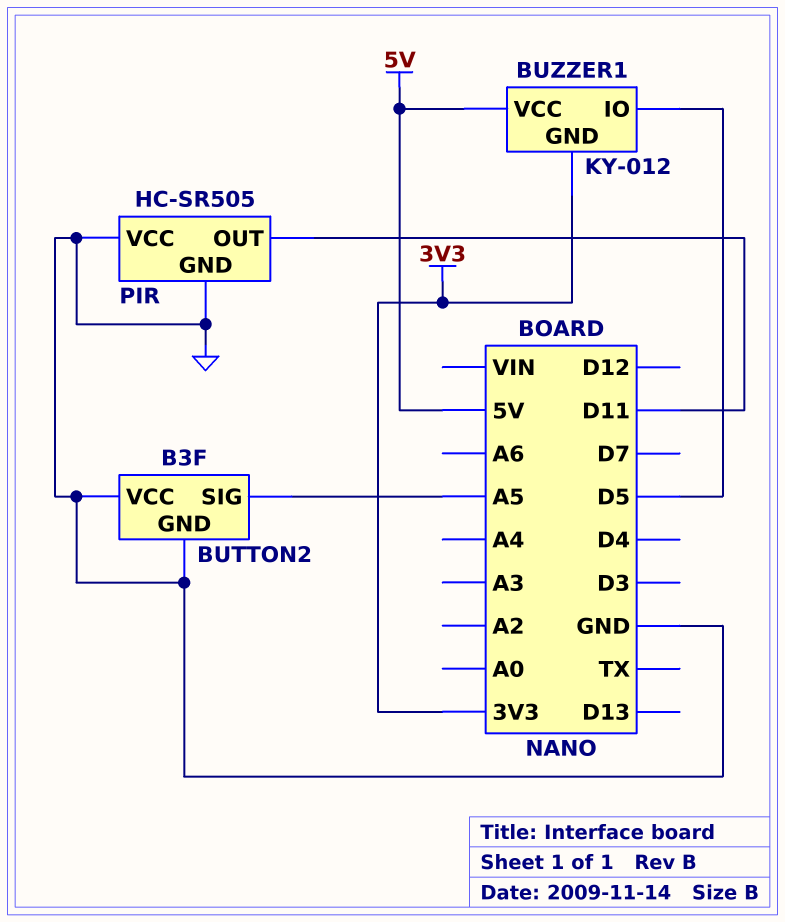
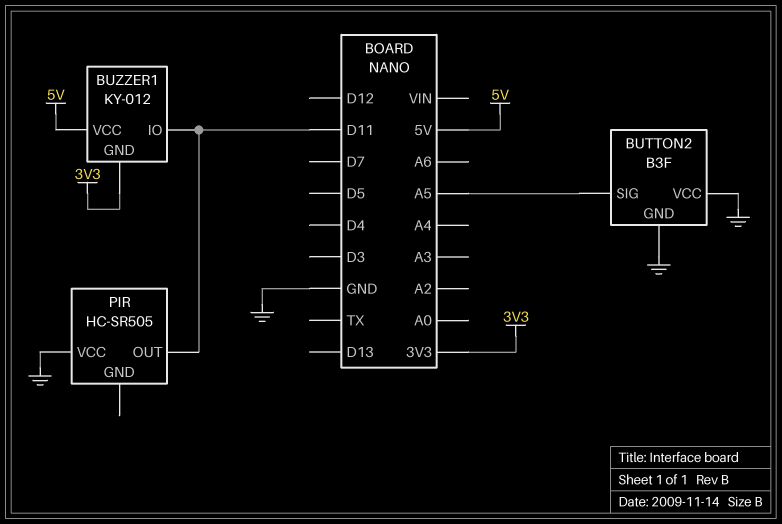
BUZZER1 pin IO: D5 -> D11
PIR pin GND: GND -> none

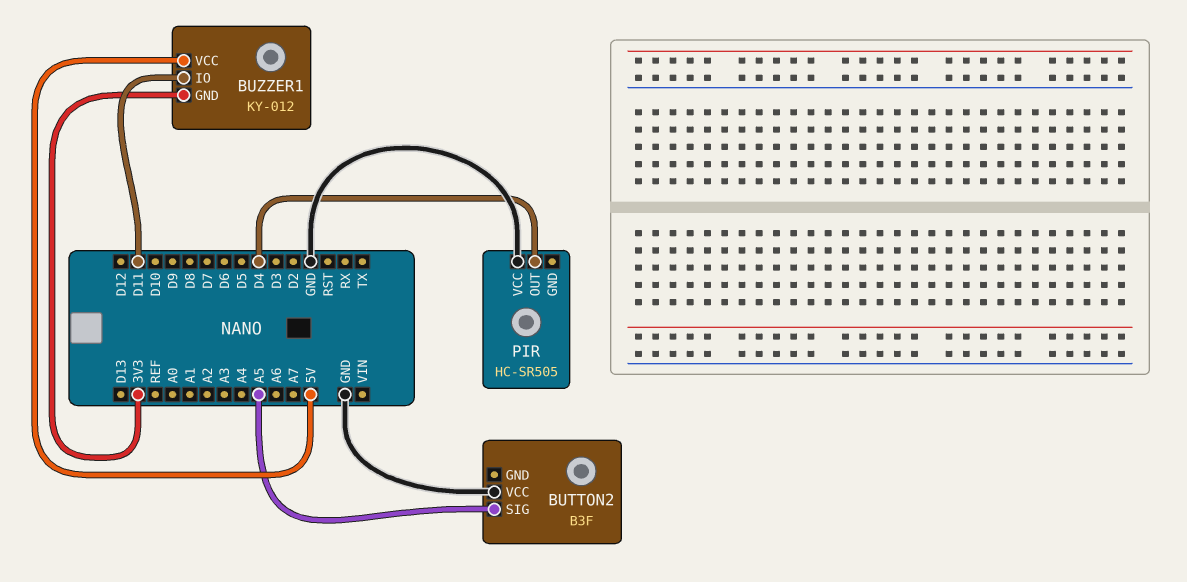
BUTTON2 pin GND: GND -> none
PIR pin OUT: D11 -> D4

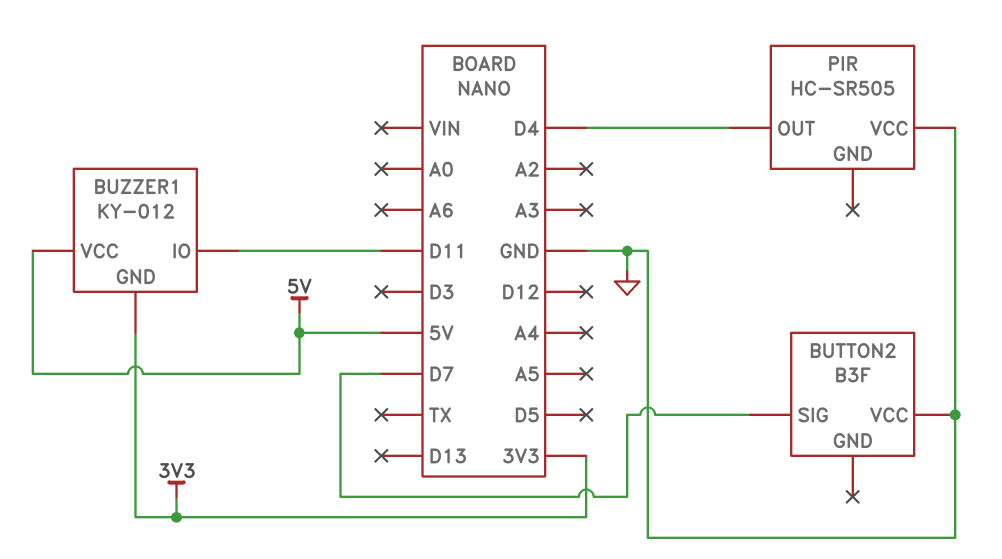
BUTTON2 pin SIG: A5 -> D7

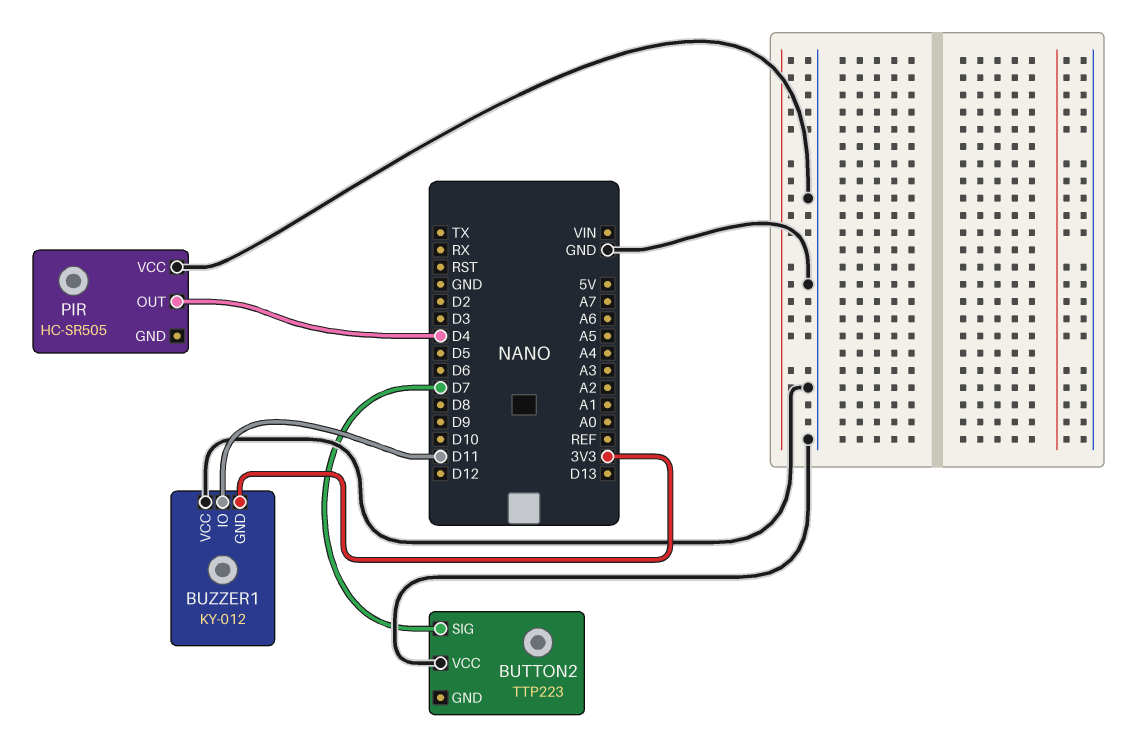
BUTTON2: B3F -> TTP223
BUZZER1 pin VCC: 5V -> GND

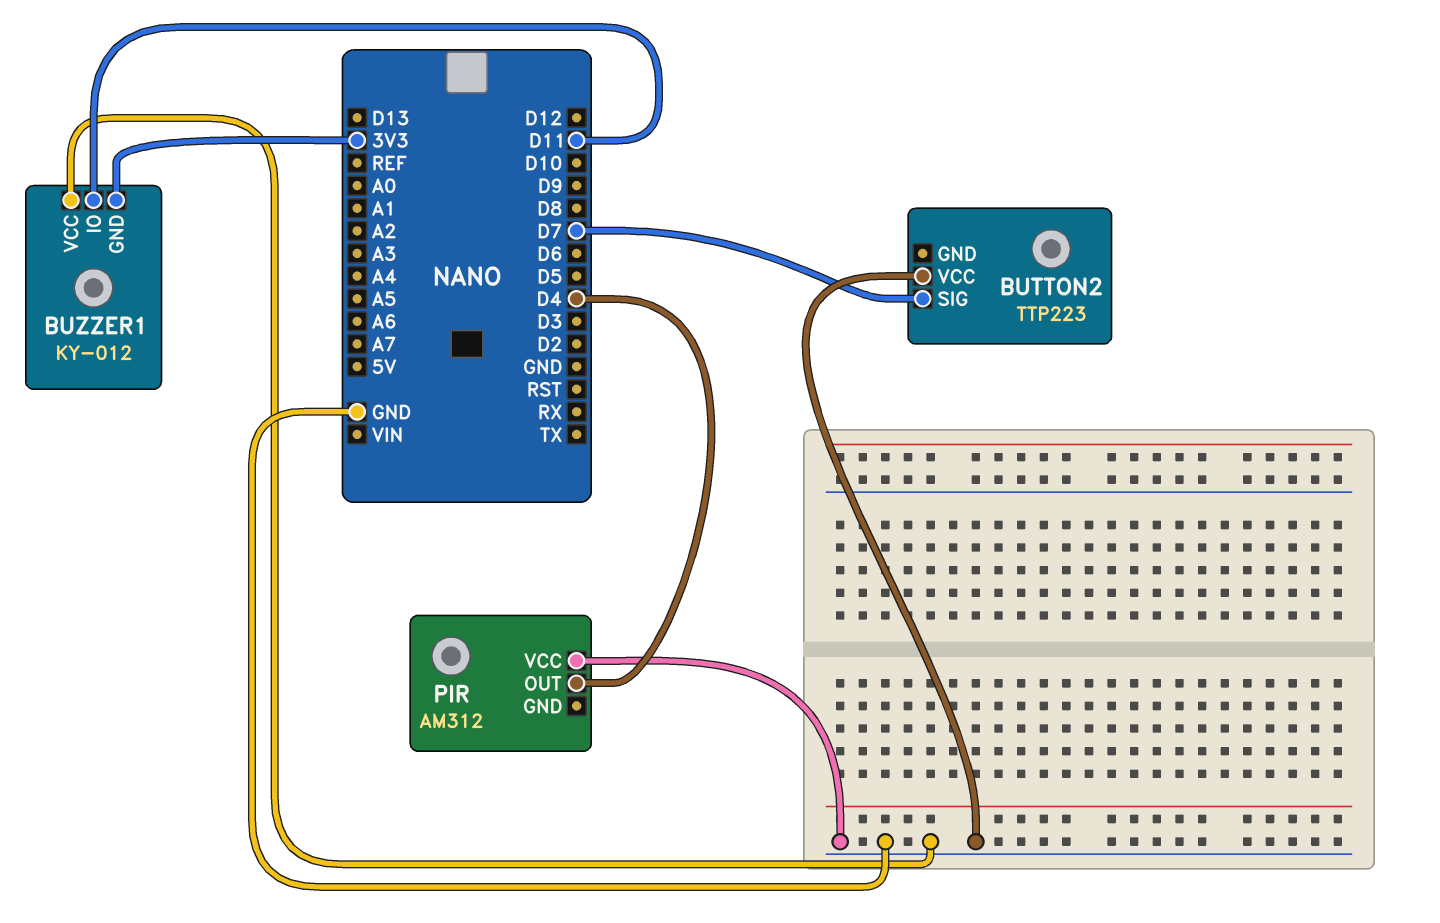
PIR: HC-SR505 -> AM312

